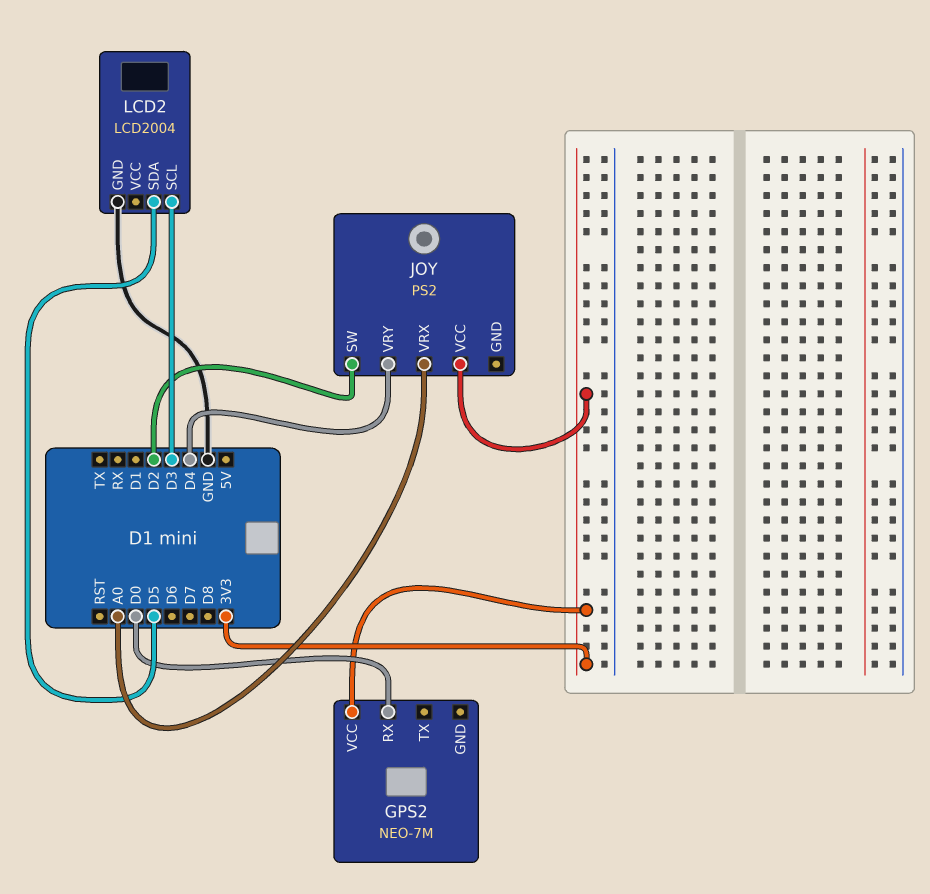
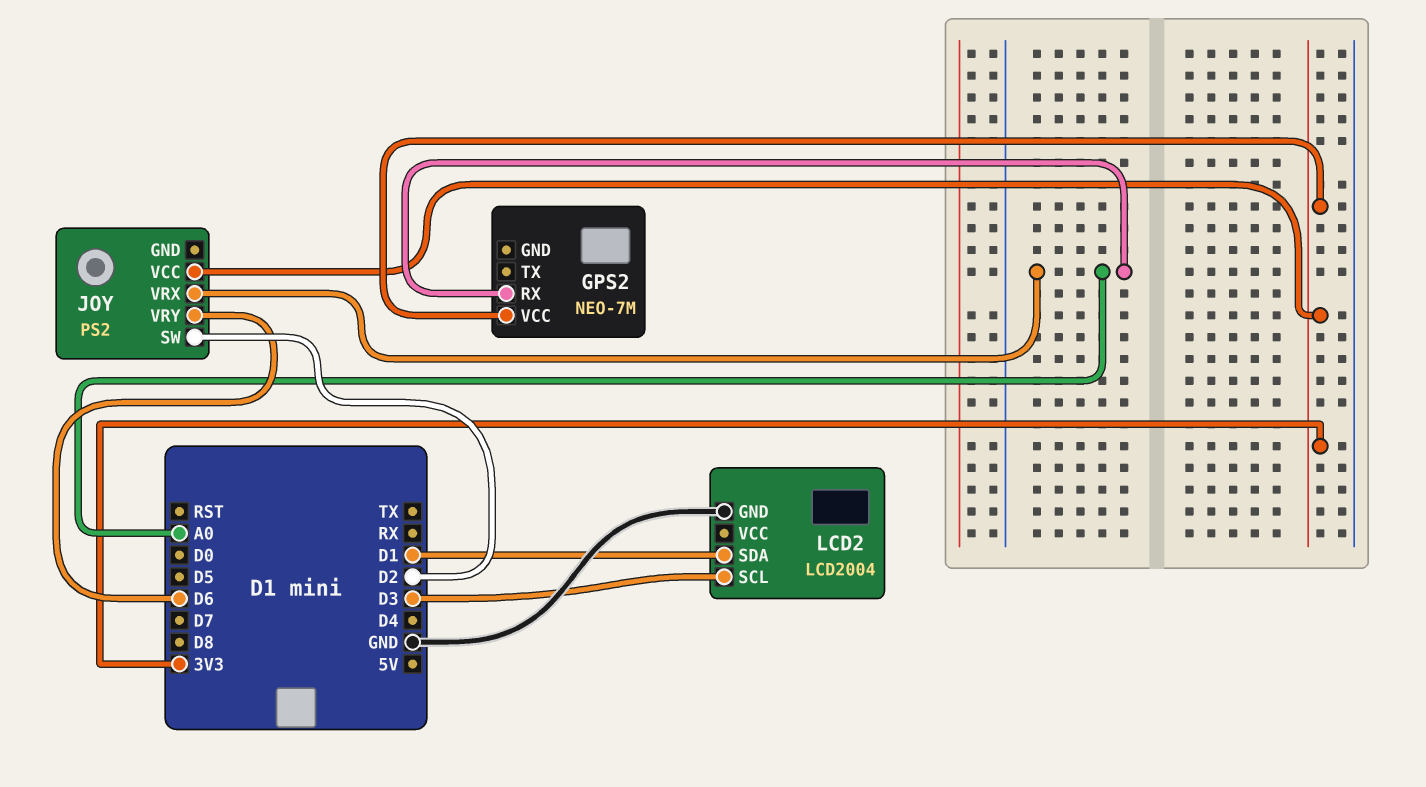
GPS2 pin RX: D0 -> A0
JOY pin VRY: D4 -> D6
LCD2 pin SDA: D5 -> D1

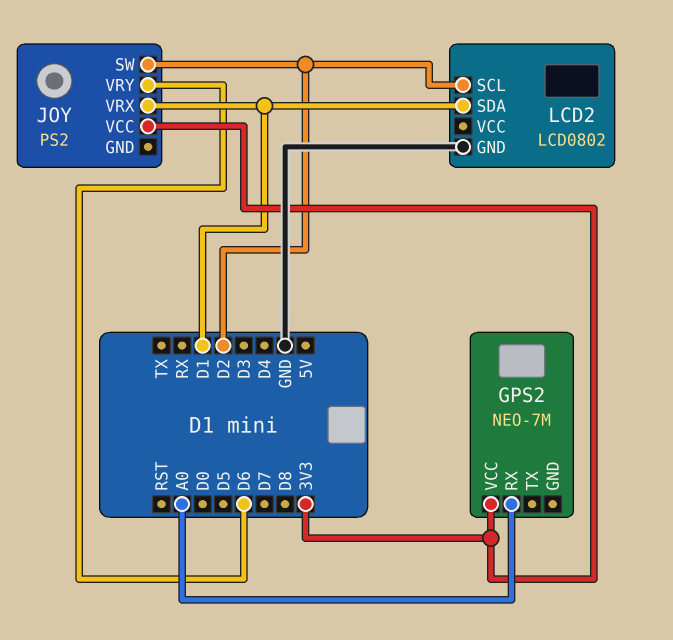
JOY pin VRX: A0 -> D1
LCD2: LCD2004 -> LCD0802
LCD2 pin SCL: D3 -> D2

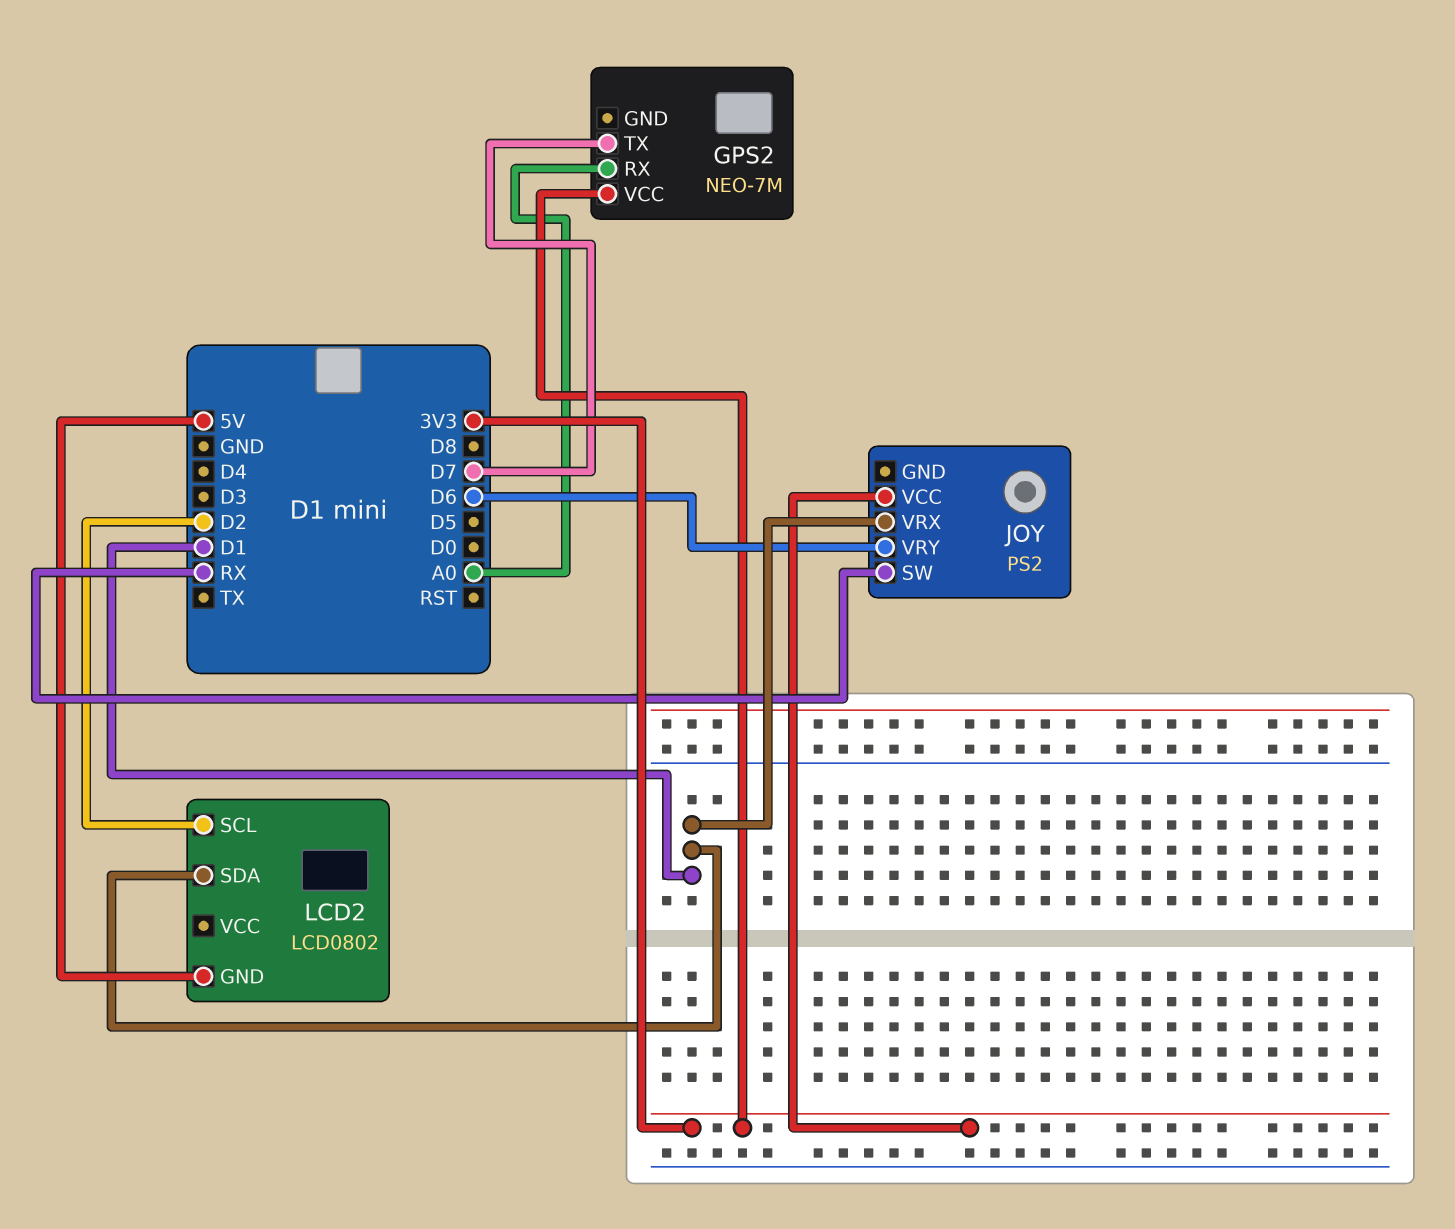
GPS2 pin TX: none -> D7
JOY pin SW: D2 -> RX
LCD2 pin GND: GND -> 5V

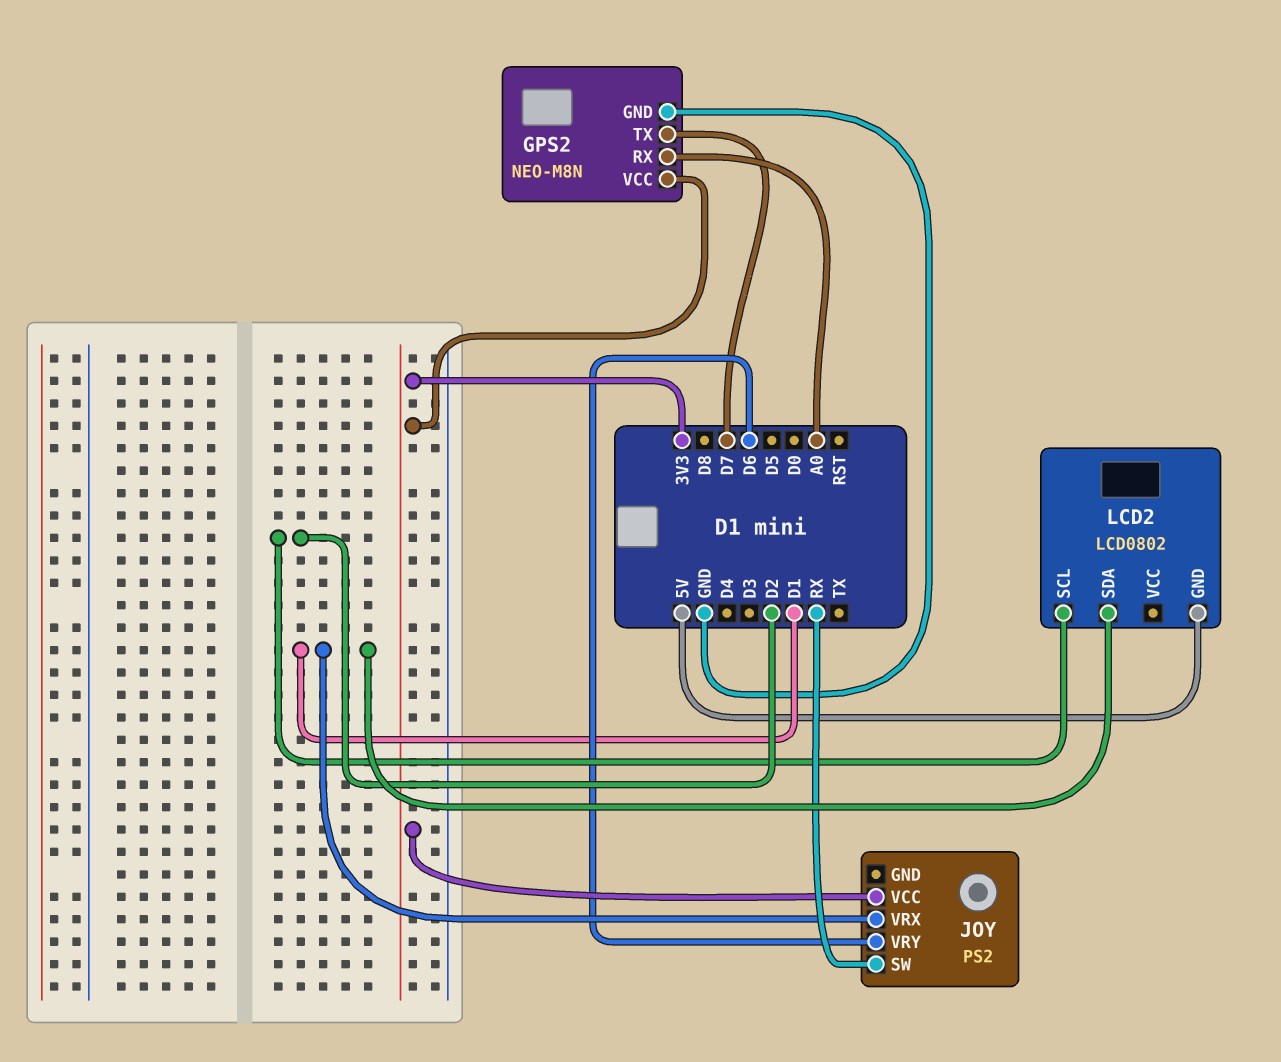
GPS2: NEO-7M -> NEO-M8N
GPS2 pin GND: none -> GND

